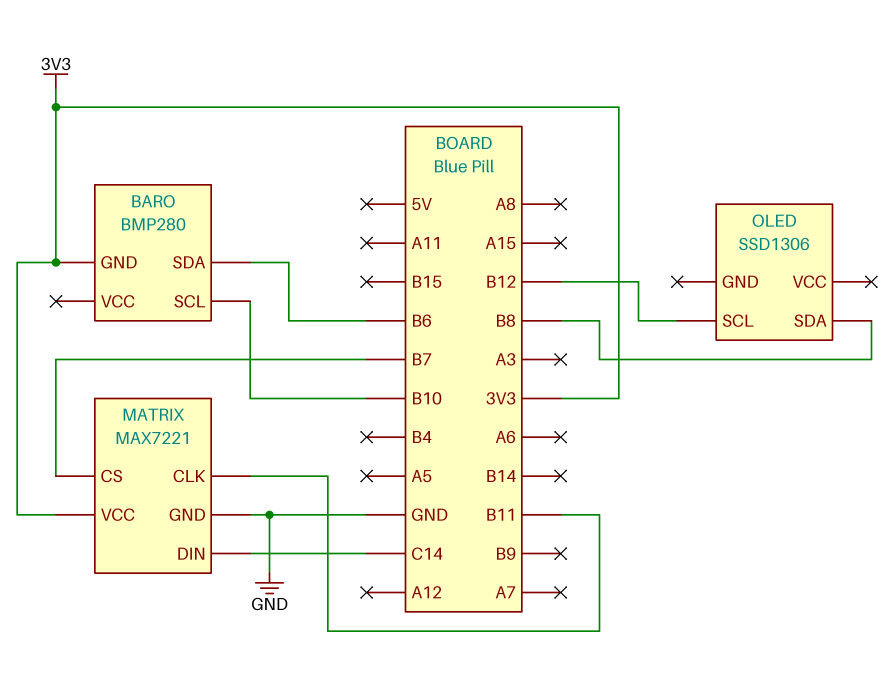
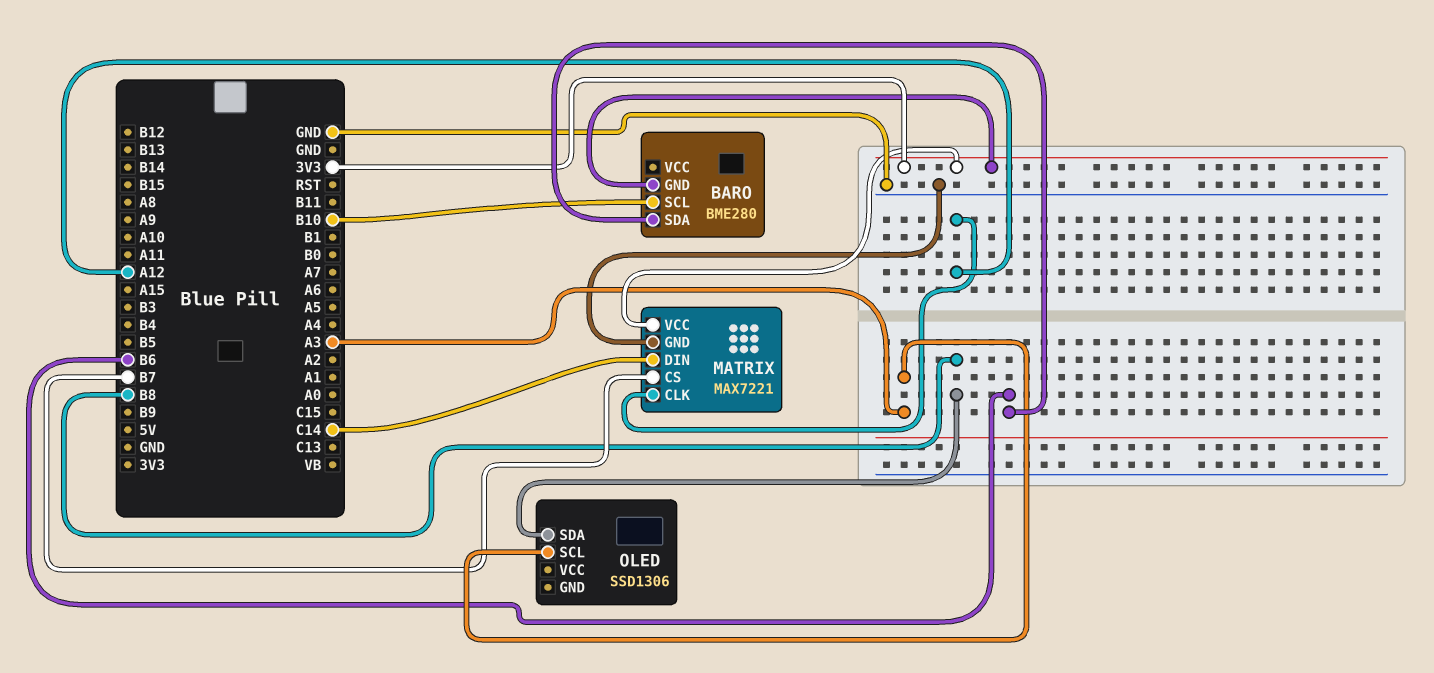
BARO: BMP280 -> BME280
MATRIX pin CLK: B11 -> A12
OLED pin SCL: B12 -> A3

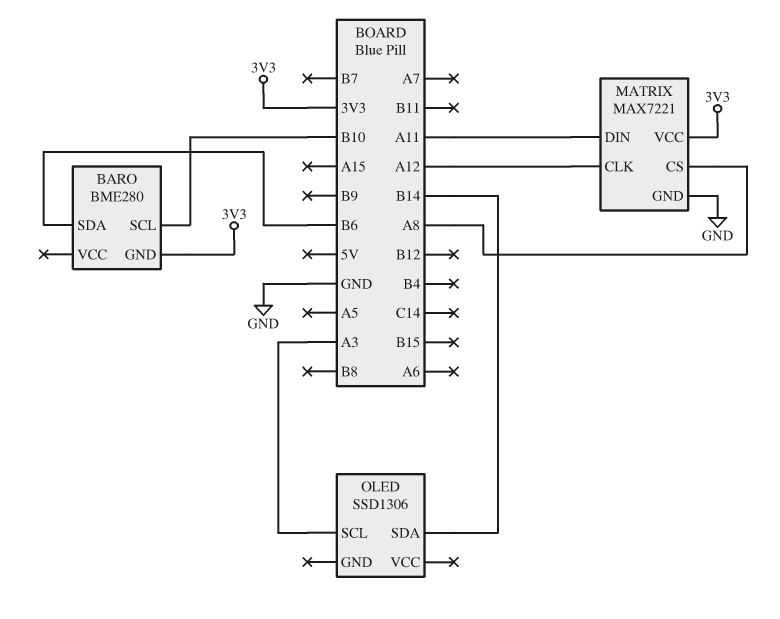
MATRIX pin CS: B7 -> A8
MATRIX pin DIN: C14 -> A11
OLED pin SDA: B8 -> B14

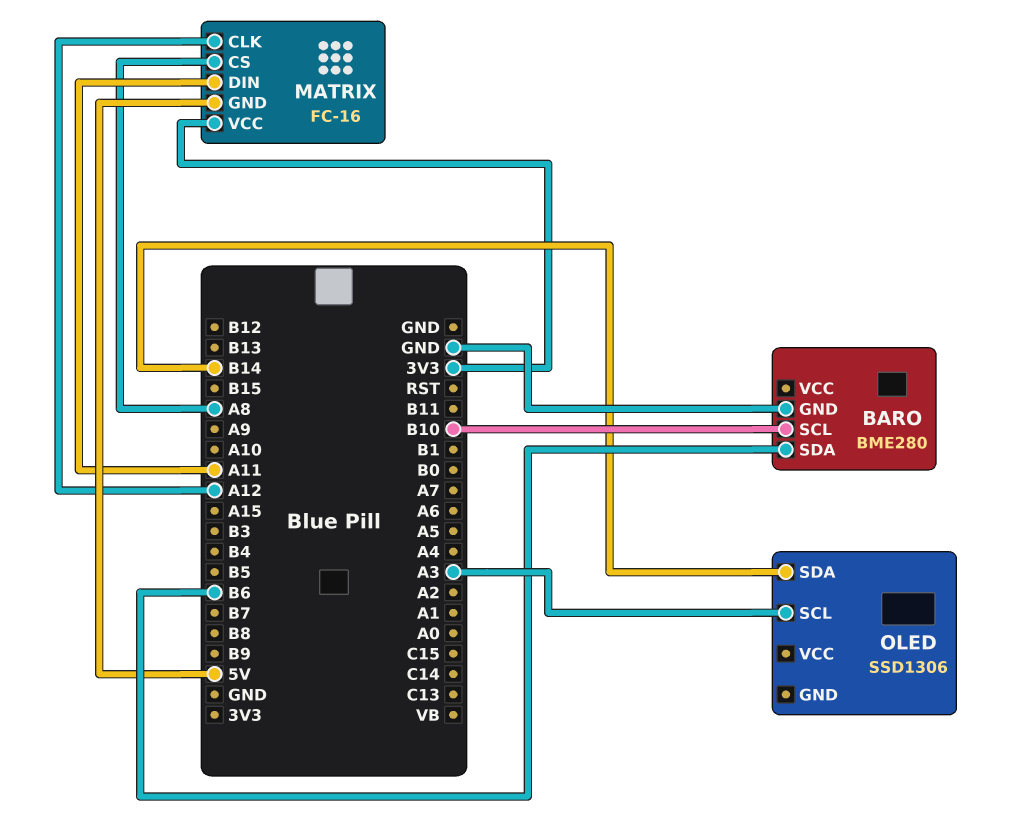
BARO pin GND: 3V3 -> GND
MATRIX: MAX7221 -> FC-16
MATRIX pin GND: GND -> 5V

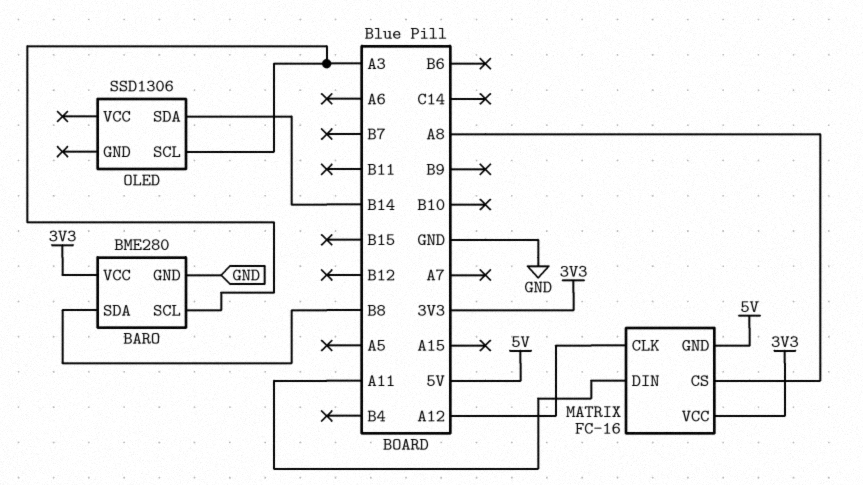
BARO pin SCL: B10 -> A3
BARO pin SDA: B6 -> B8
BARO pin VCC: none -> 3V3

